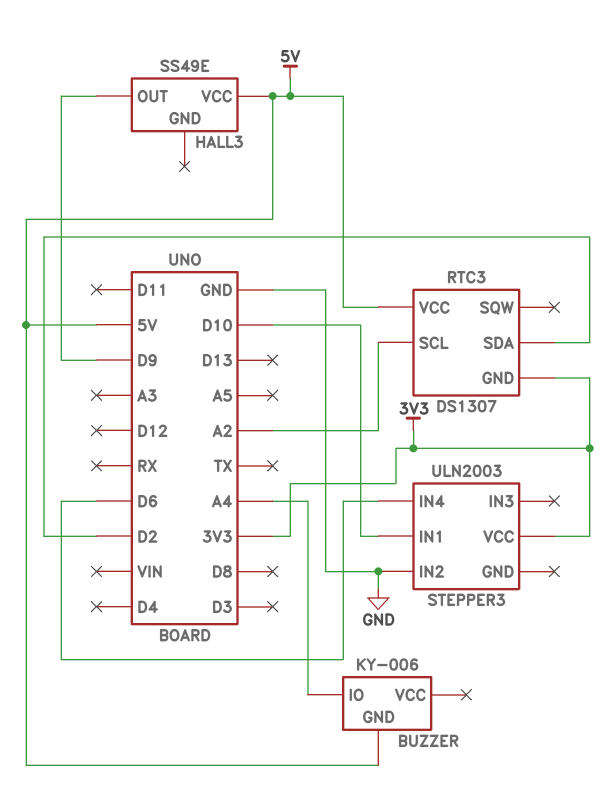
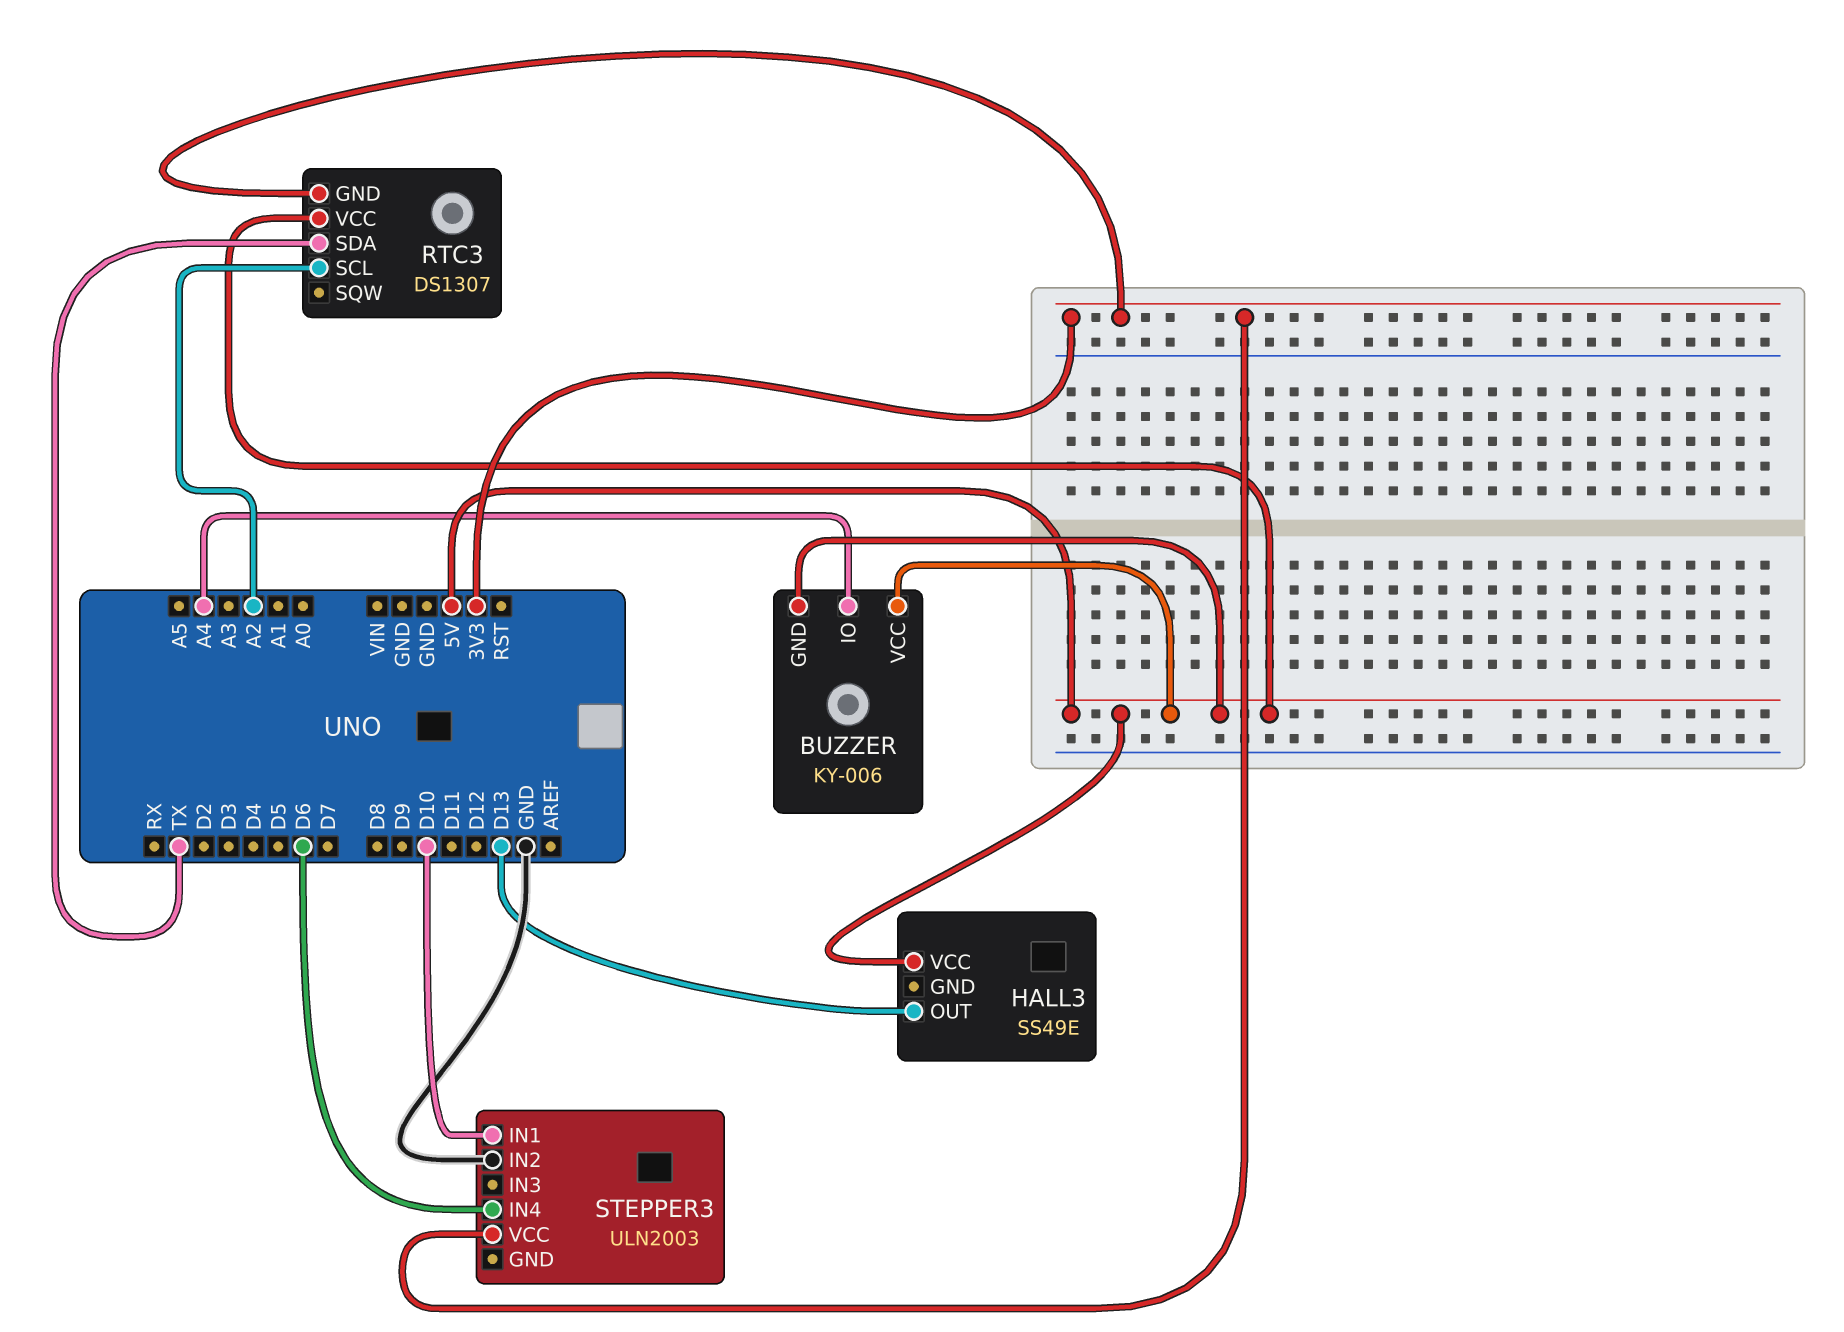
BUZZER pin VCC: none -> 5V
HALL3 pin OUT: D9 -> D13
RTC3 pin SDA: D2 -> TX

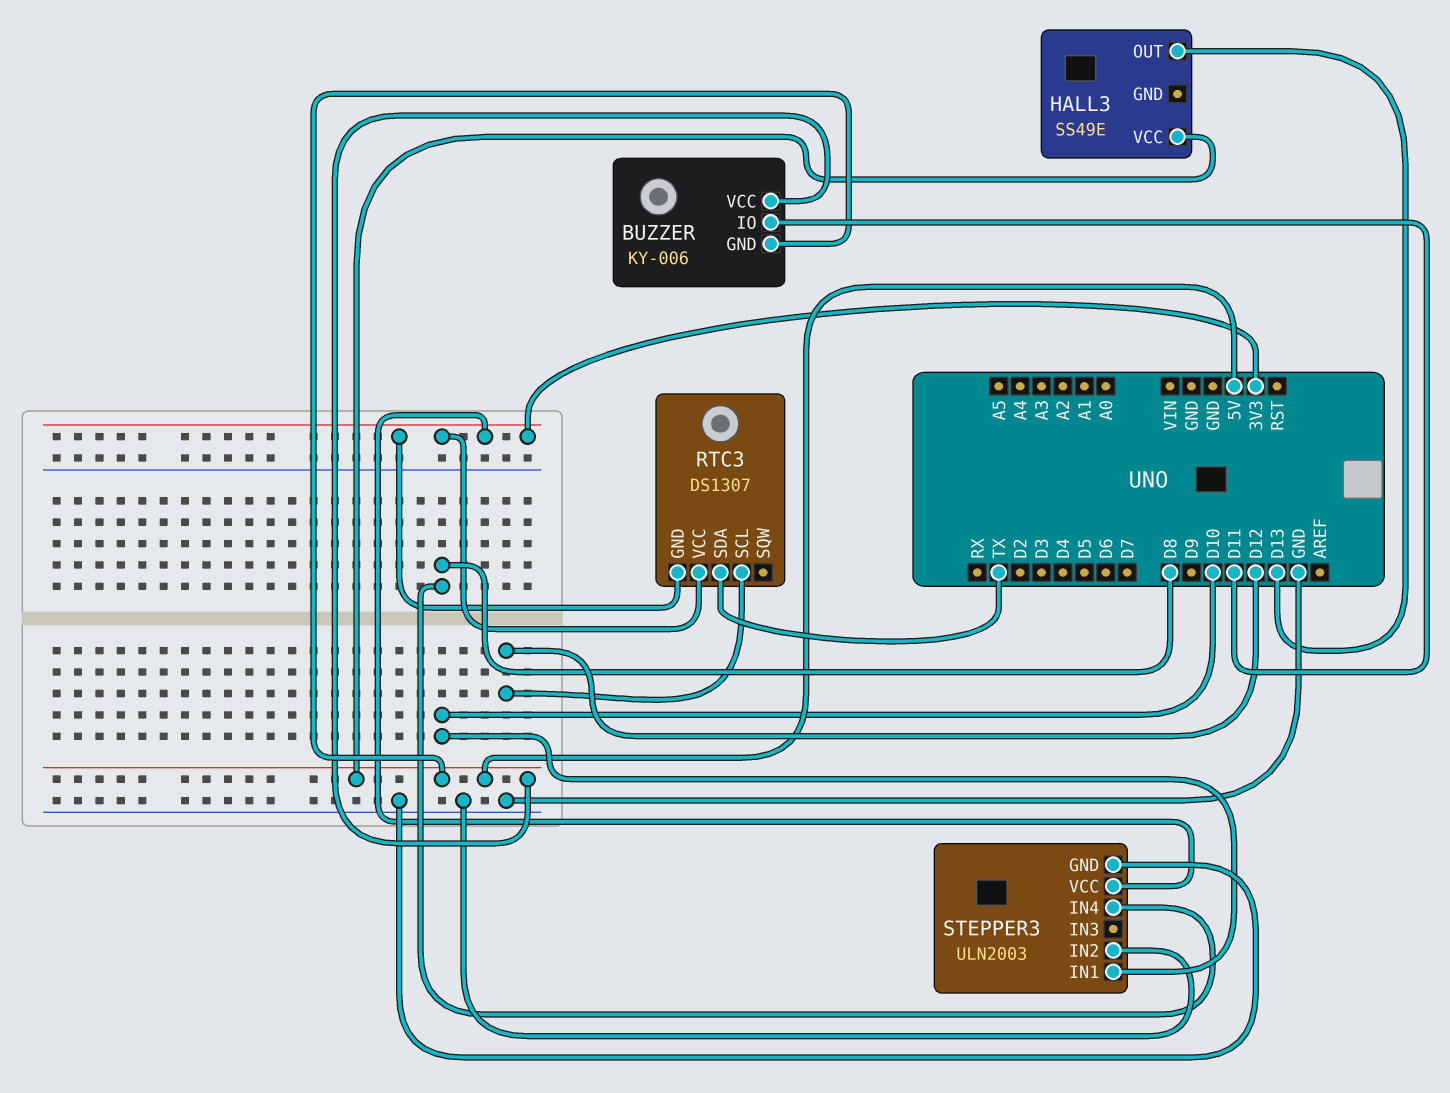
BUZZER pin IO: A4 -> D11
RTC3 pin SCL: A2 -> D12
RTC3 pin VCC: 5V -> 3V3
STEPPER3 pin GND: none -> GND
STEPPER3 pin IN4: D6 -> D8

